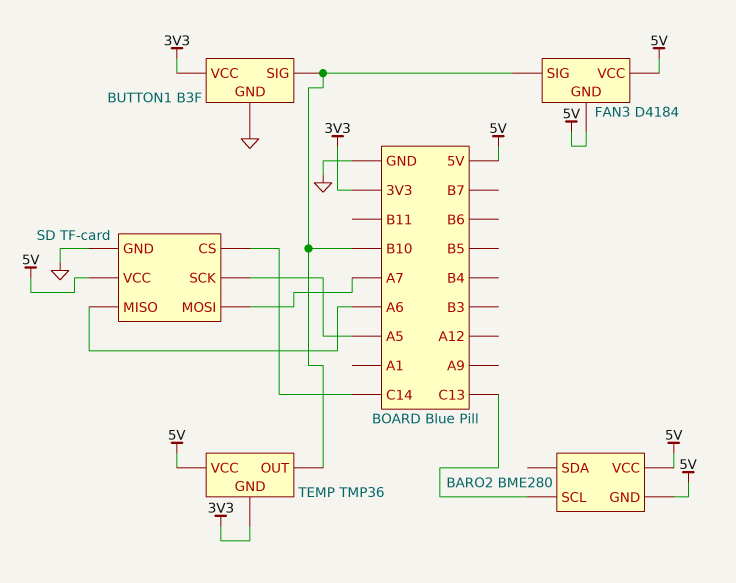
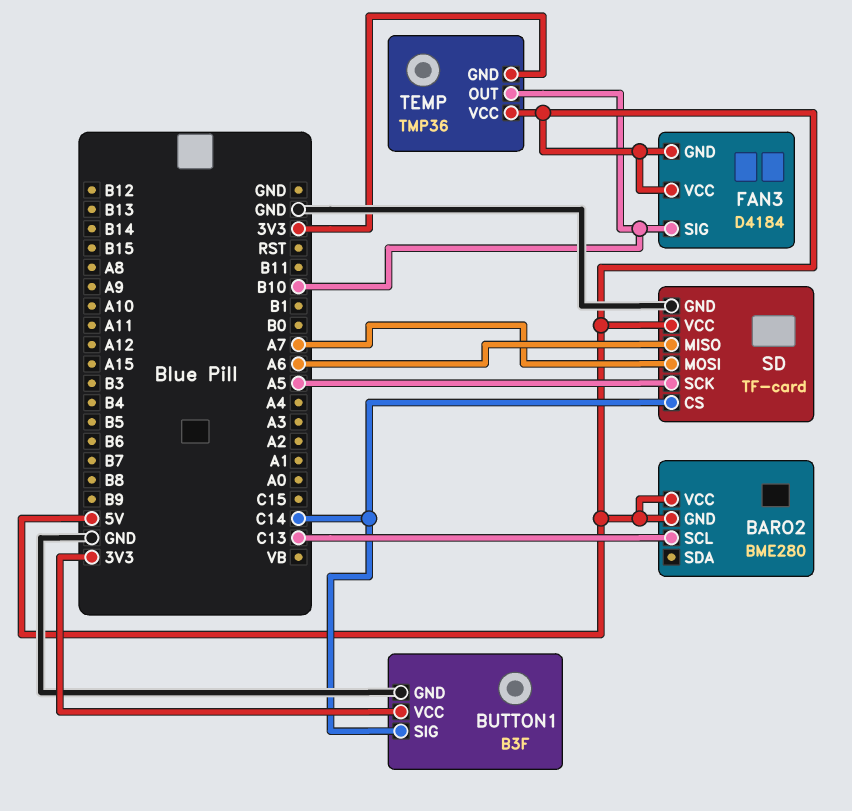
BUTTON1 pin SIG: B10 -> C14

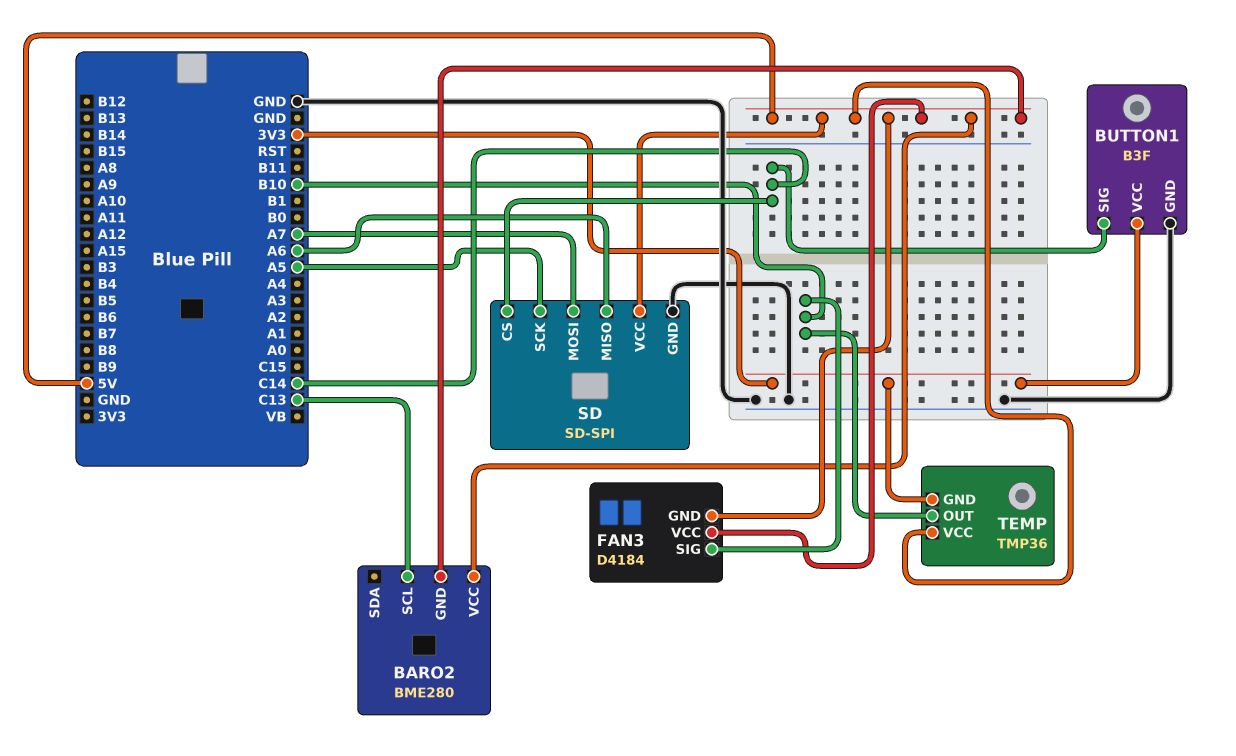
SD: TF-card -> SD-SPI

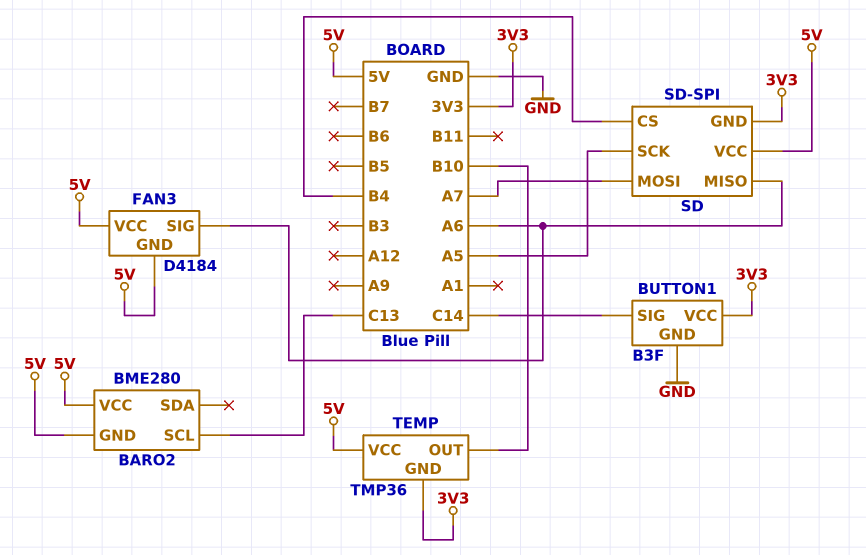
FAN3 pin SIG: B10 -> A6
SD pin CS: C14 -> B4
SD pin GND: GND -> 3V3

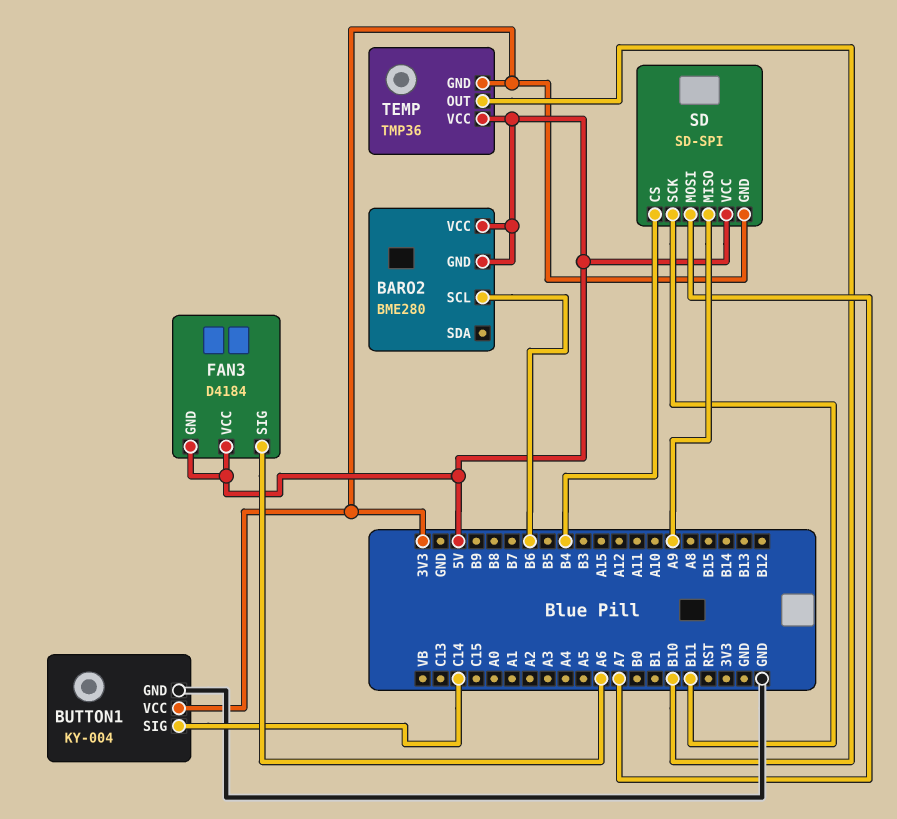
BARO2 pin SCL: C13 -> B6
BUTTON1: B3F -> KY-004
SD pin MISO: A6 -> A9
SD pin SCK: A5 -> B11

